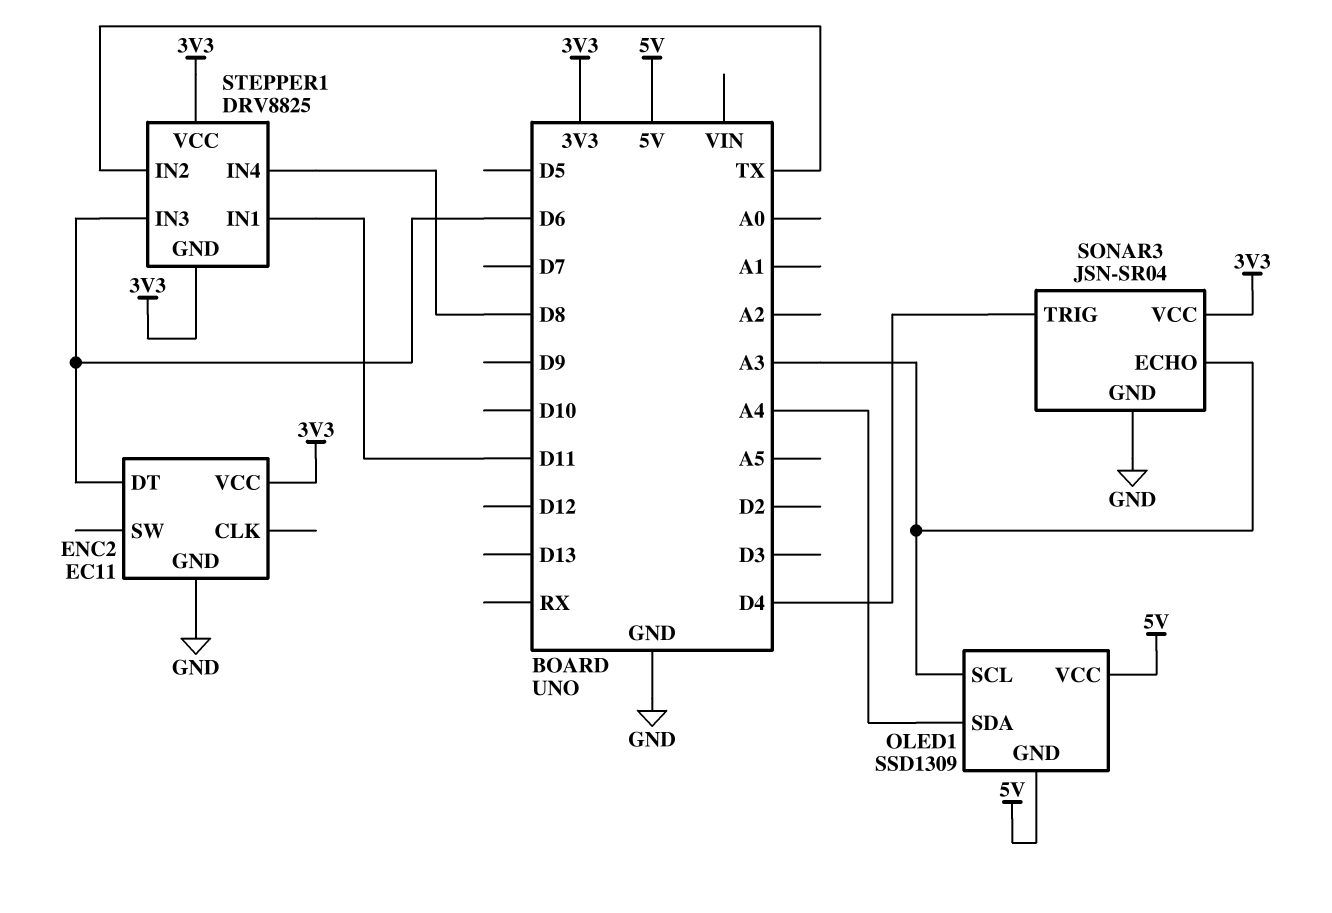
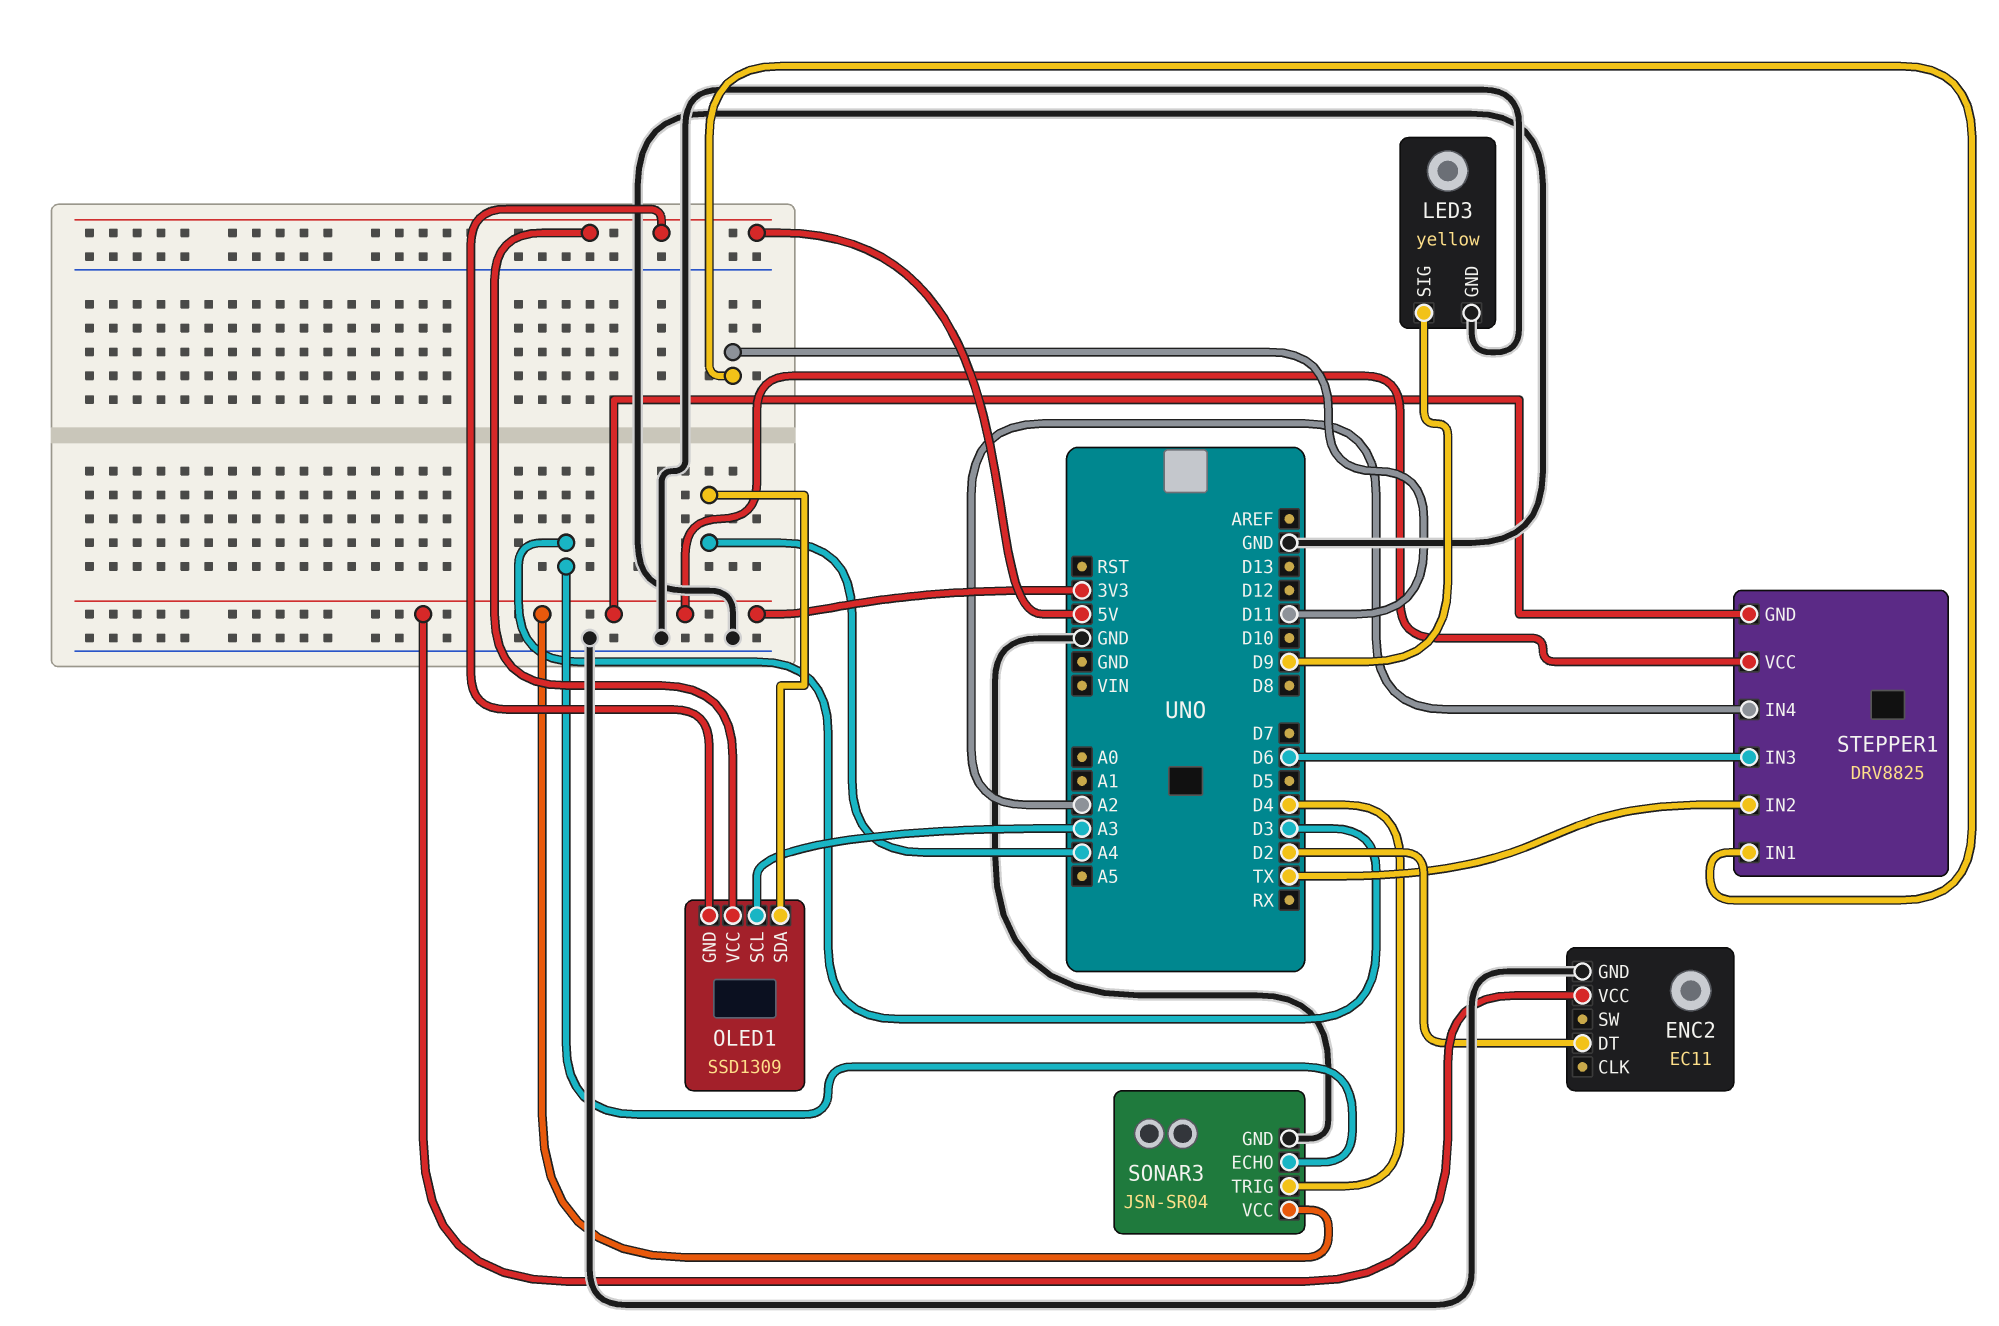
ENC2 pin DT: D6 -> D2
LED3: none -> yellow
LED3 pin GND: none -> GND
LED3 pin SIG: none -> D9
SONAR3 pin ECHO: A3 -> D3
STEPPER1 pin IN4: D8 -> A2

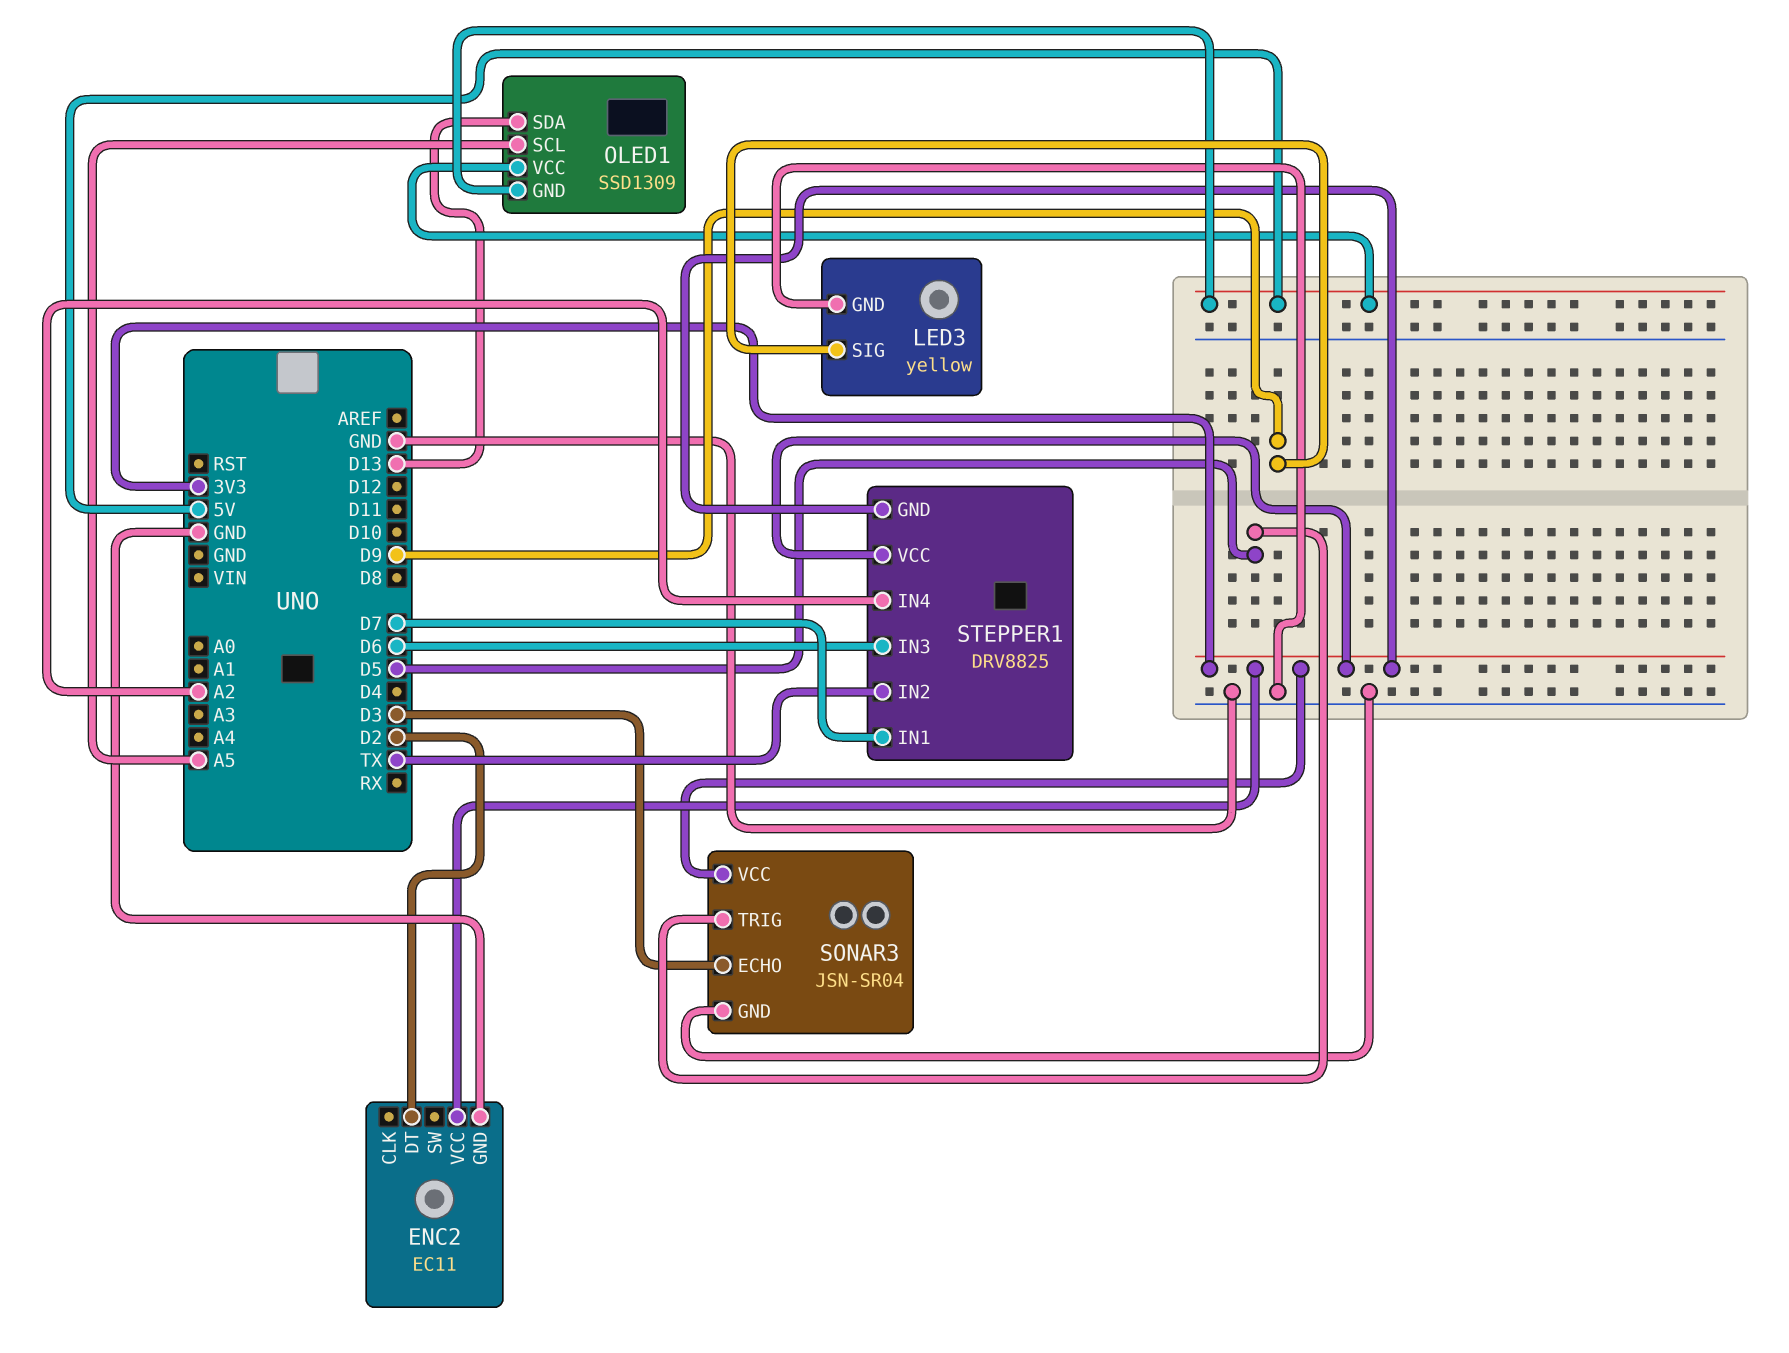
OLED1 pin SCL: A3 -> A5
OLED1 pin SDA: A4 -> D13
SONAR3 pin TRIG: D4 -> D5
STEPPER1 pin IN1: D11 -> D7

